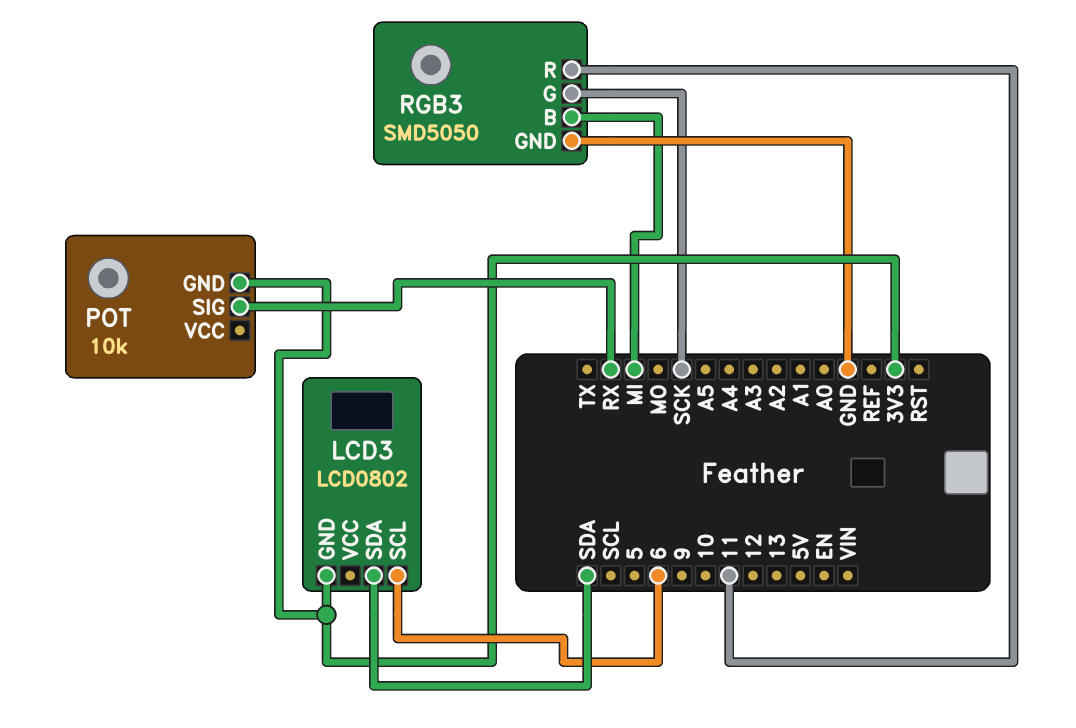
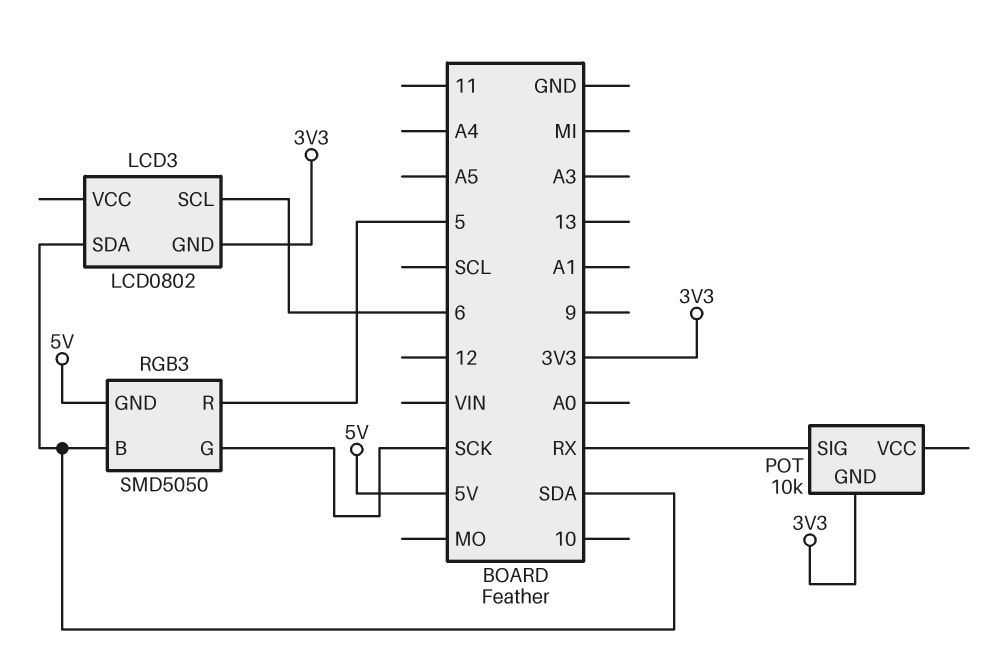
RGB3 pin B: MI -> SDA
RGB3 pin GND: GND -> 5V
RGB3 pin R: 11 -> 5

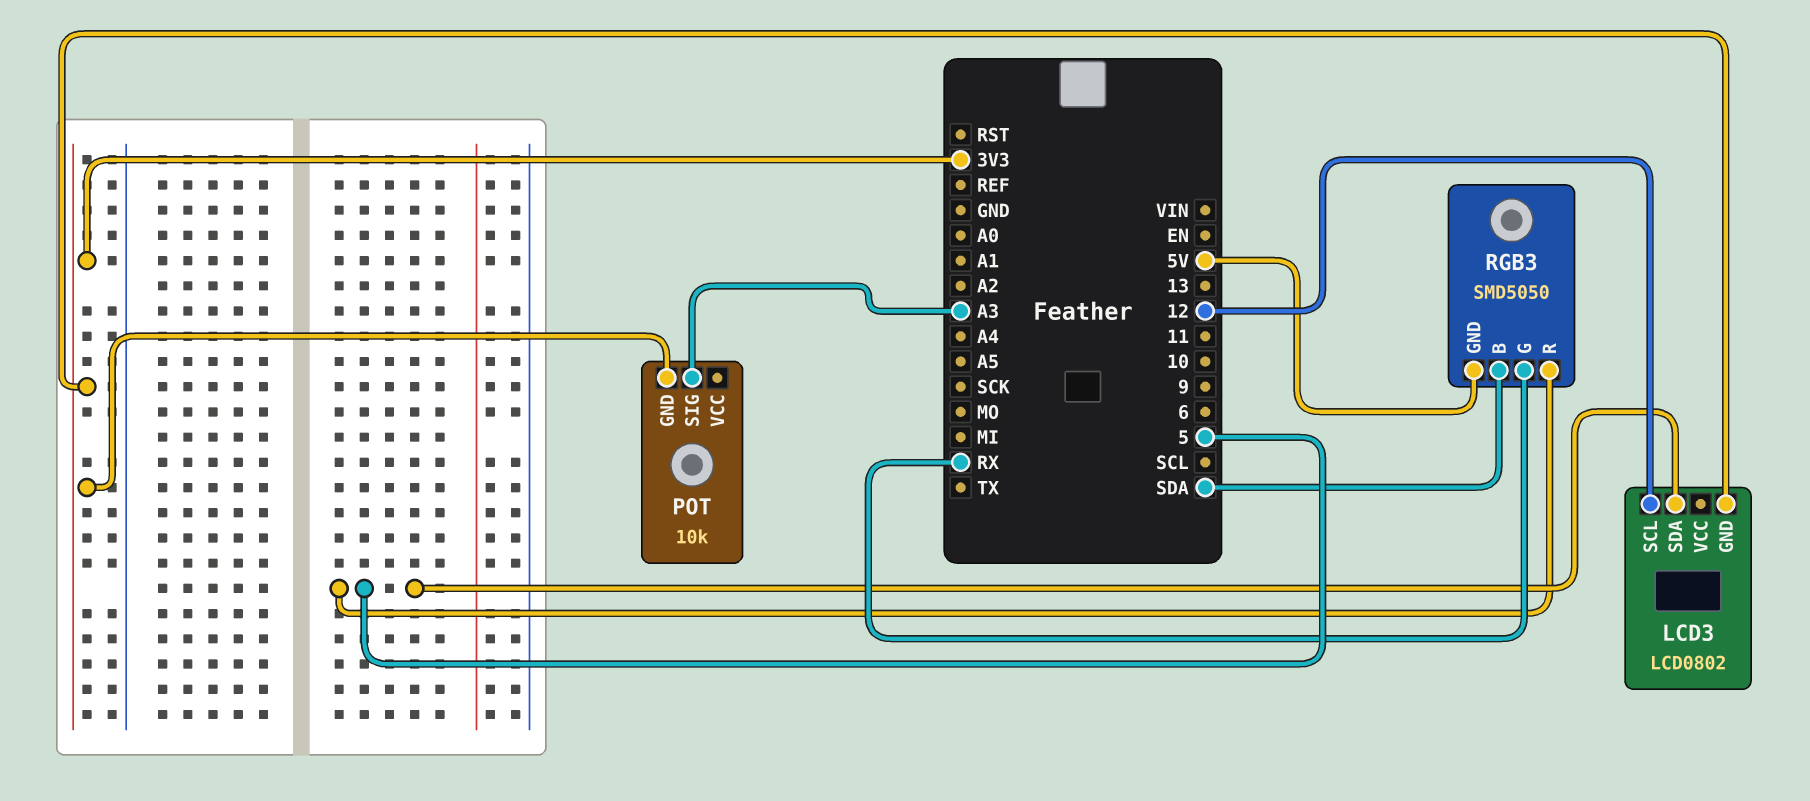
LCD3 pin SCL: 6 -> 12
LCD3 pin SDA: SDA -> 5
POT pin SIG: RX -> A3
RGB3 pin G: SCK -> RX

